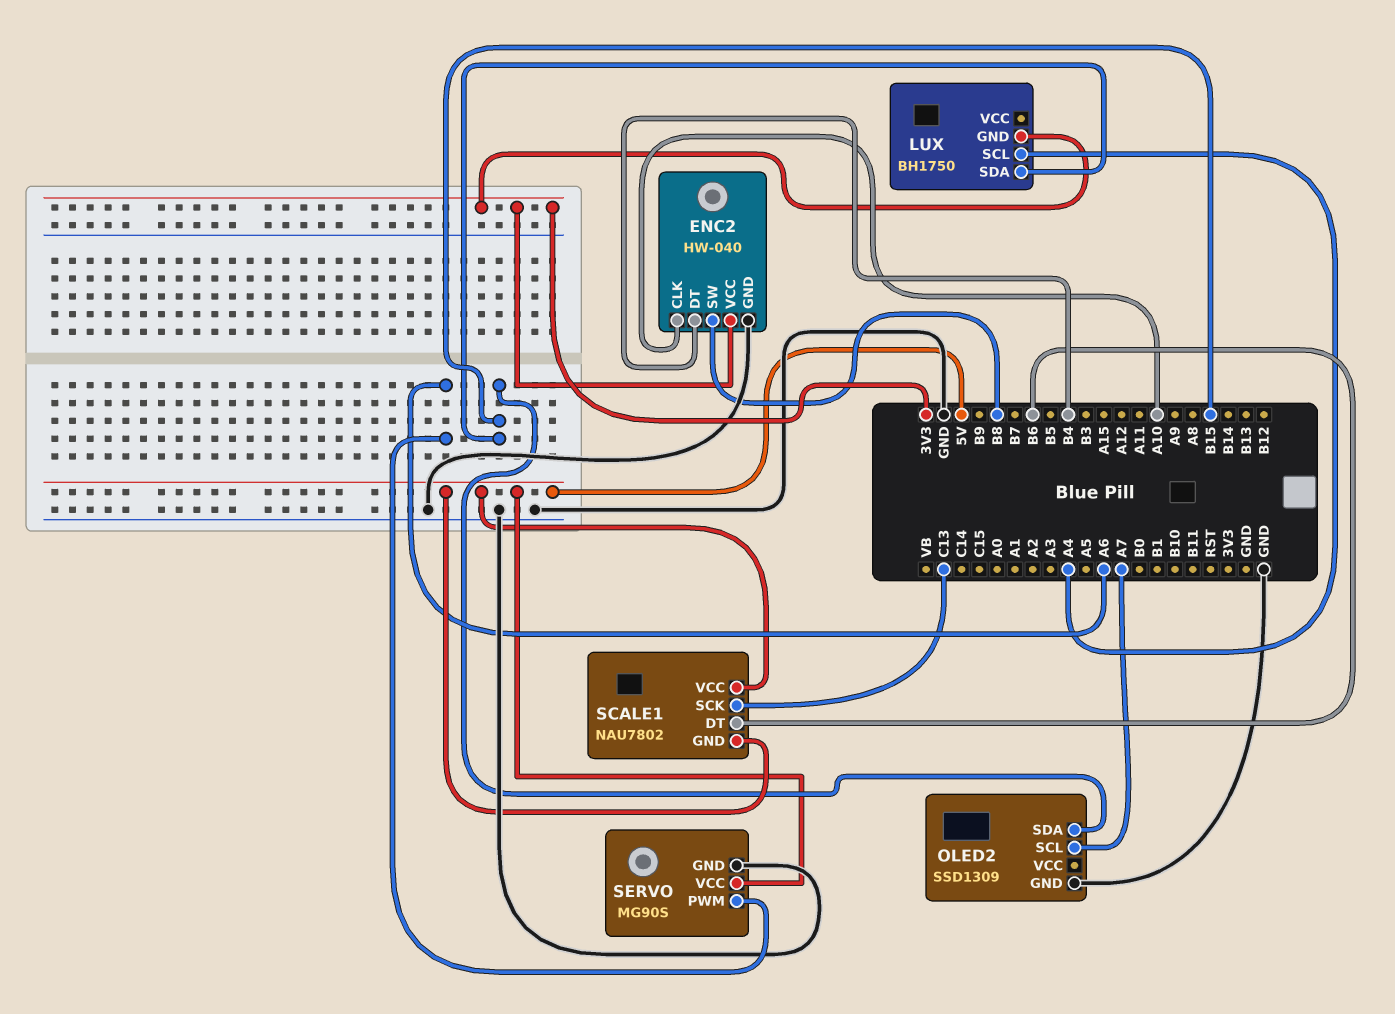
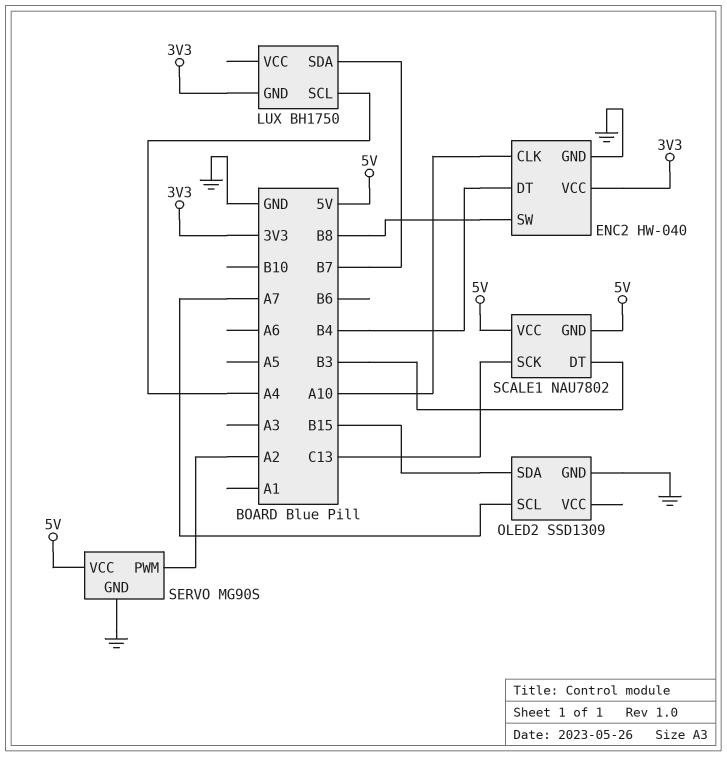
LUX pin SDA: B15 -> B7
SCALE1 pin DT: B6 -> B3
SERVO pin PWM: A6 -> A2

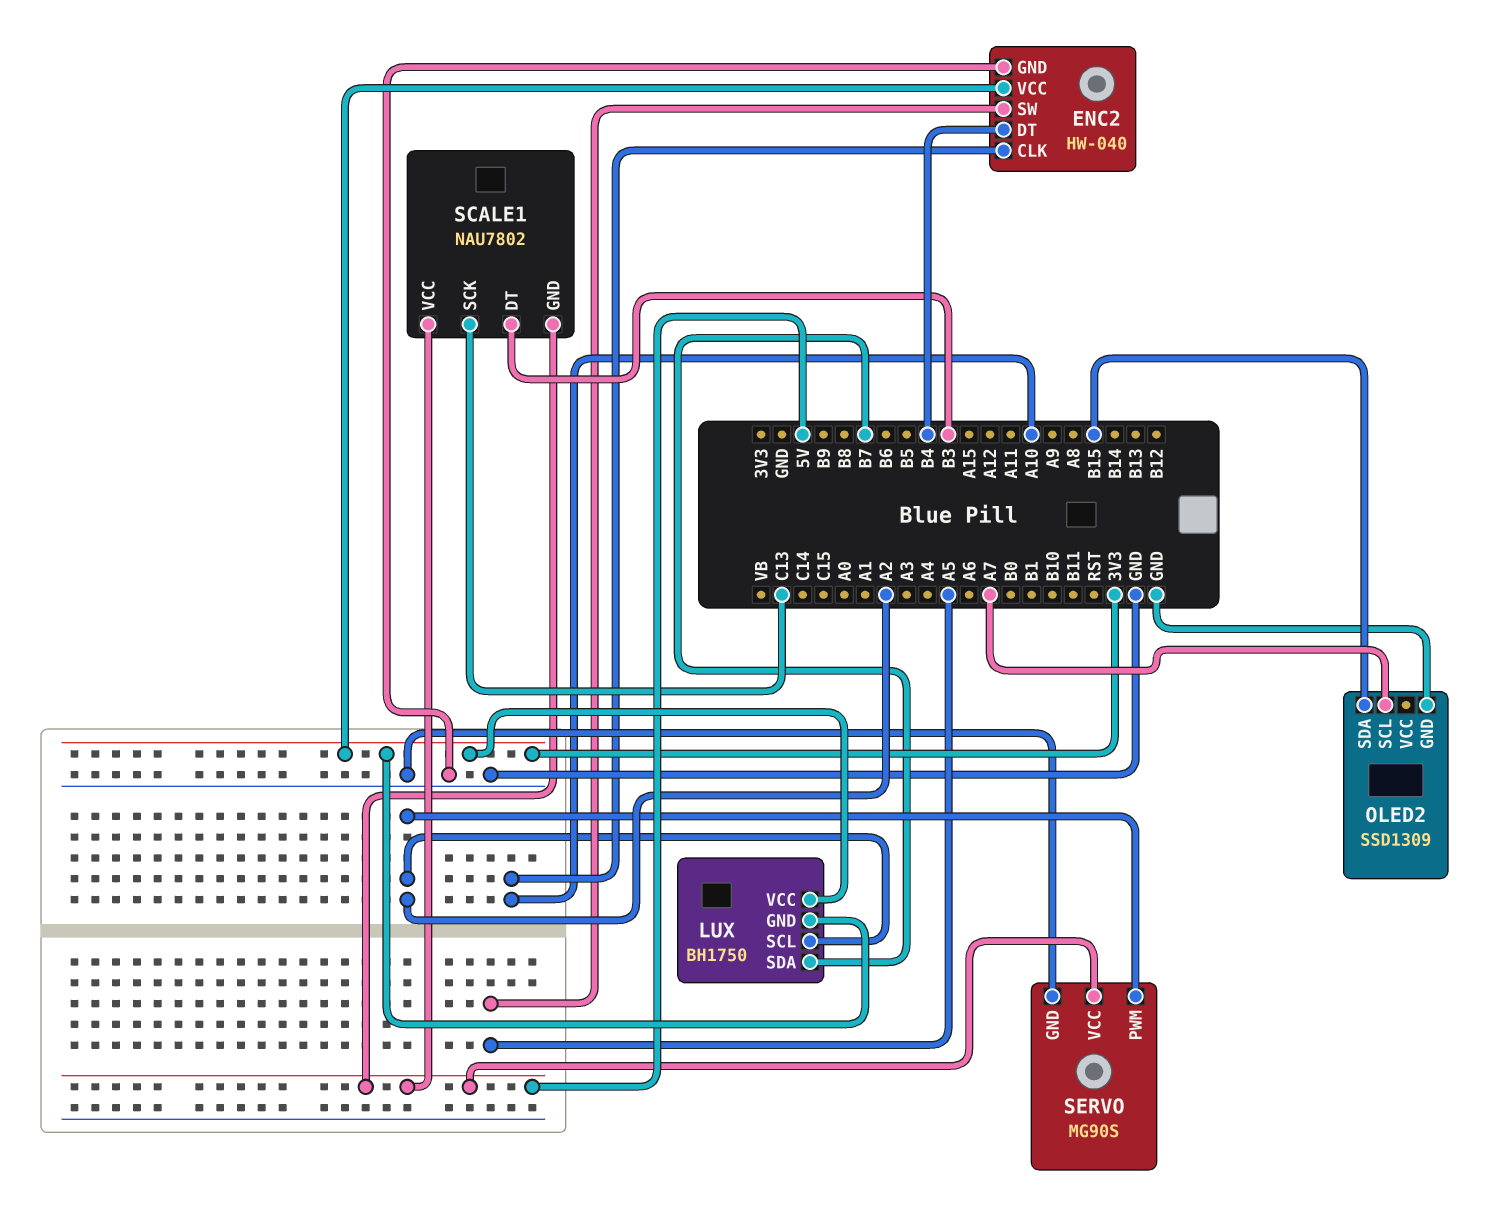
ENC2 pin SW: B8 -> A5
LUX pin SCL: A4 -> A2
LUX pin VCC: none -> 3V3

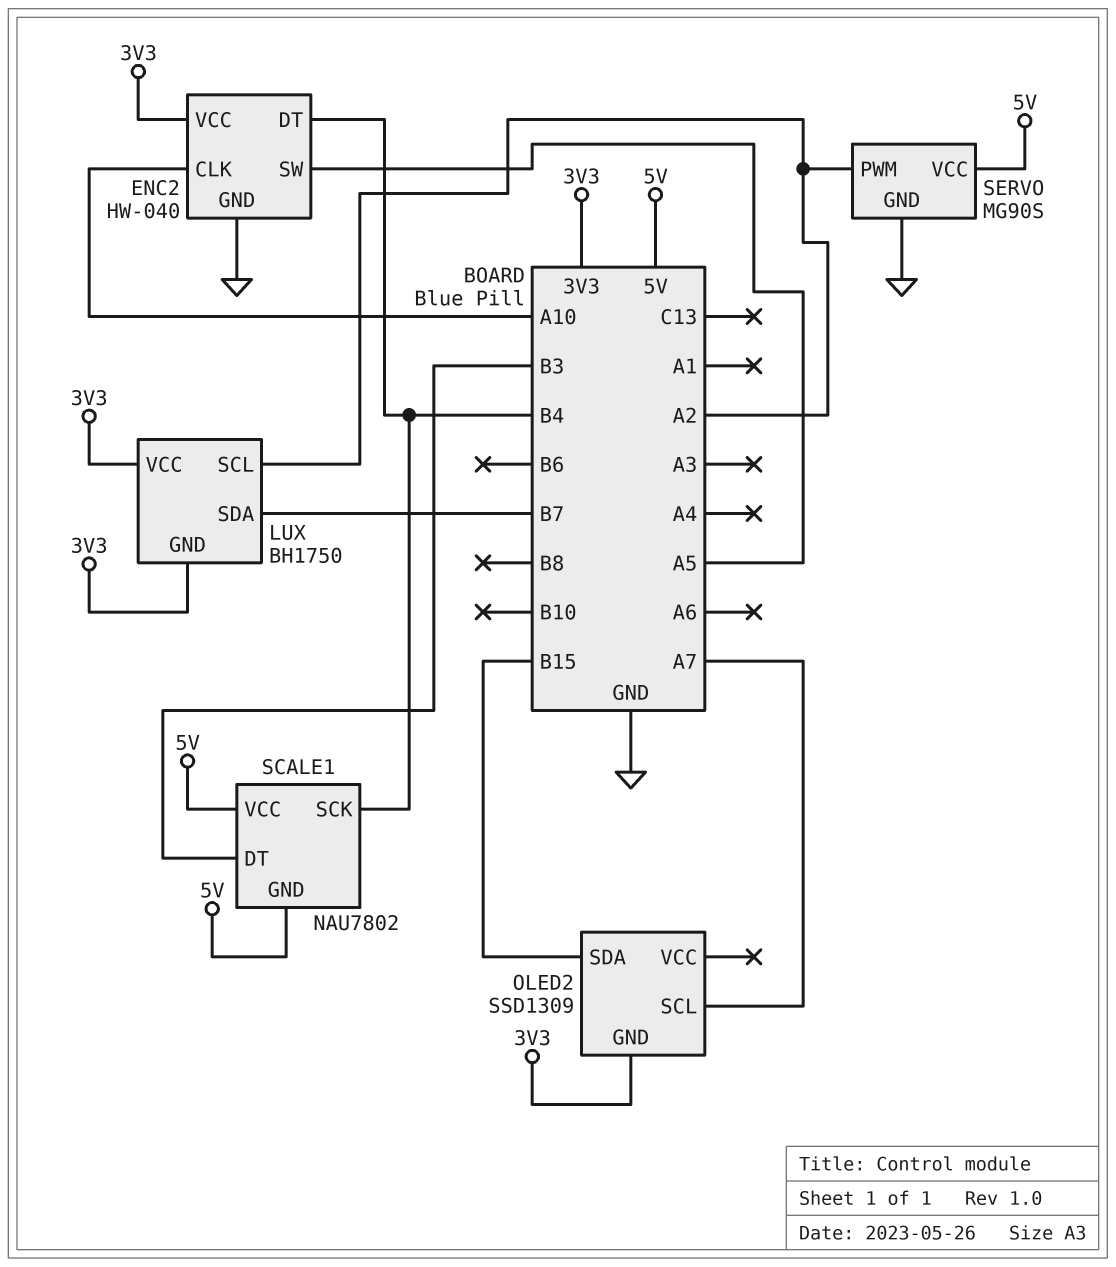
OLED2 pin GND: GND -> 3V3
SCALE1 pin SCK: C13 -> B4

